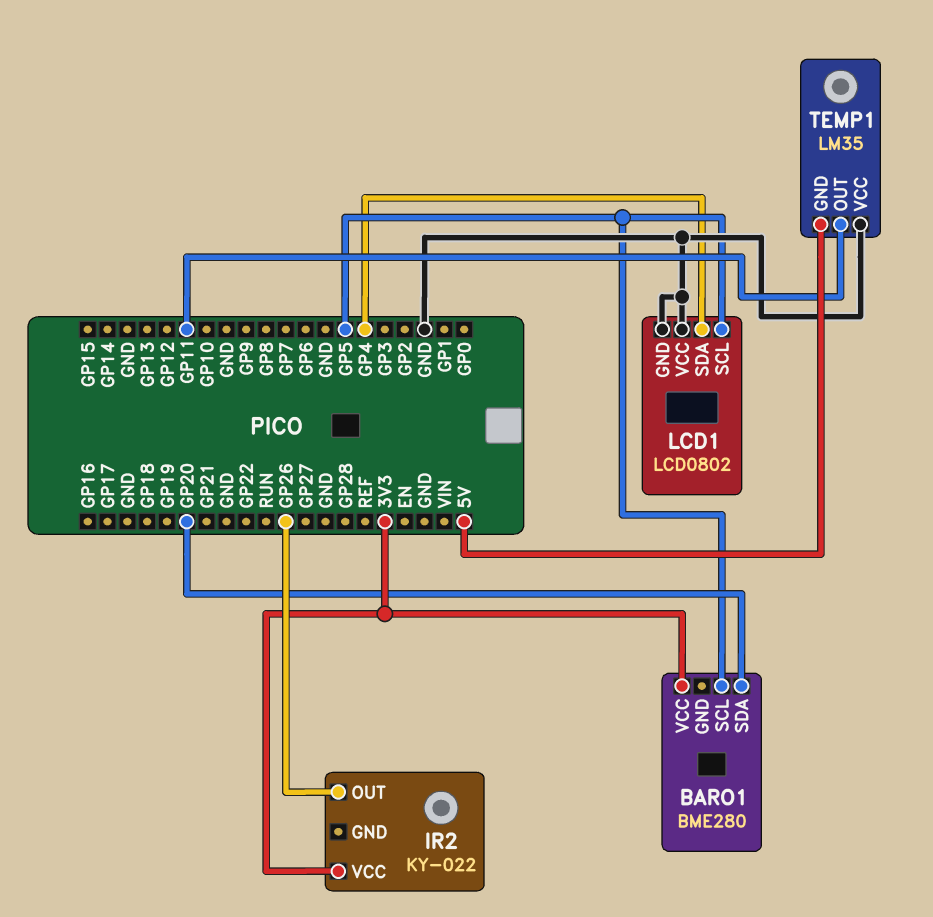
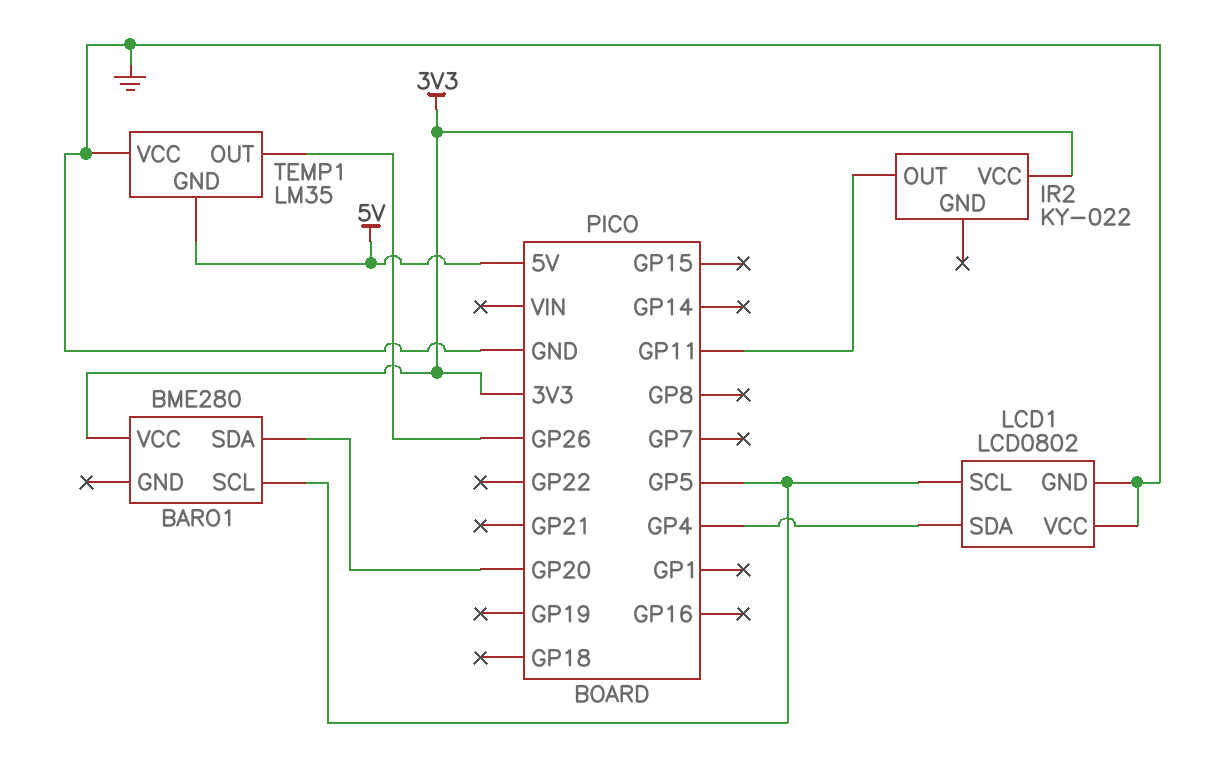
IR2 pin OUT: GP26 -> GP11
TEMP1 pin OUT: GP11 -> GP26

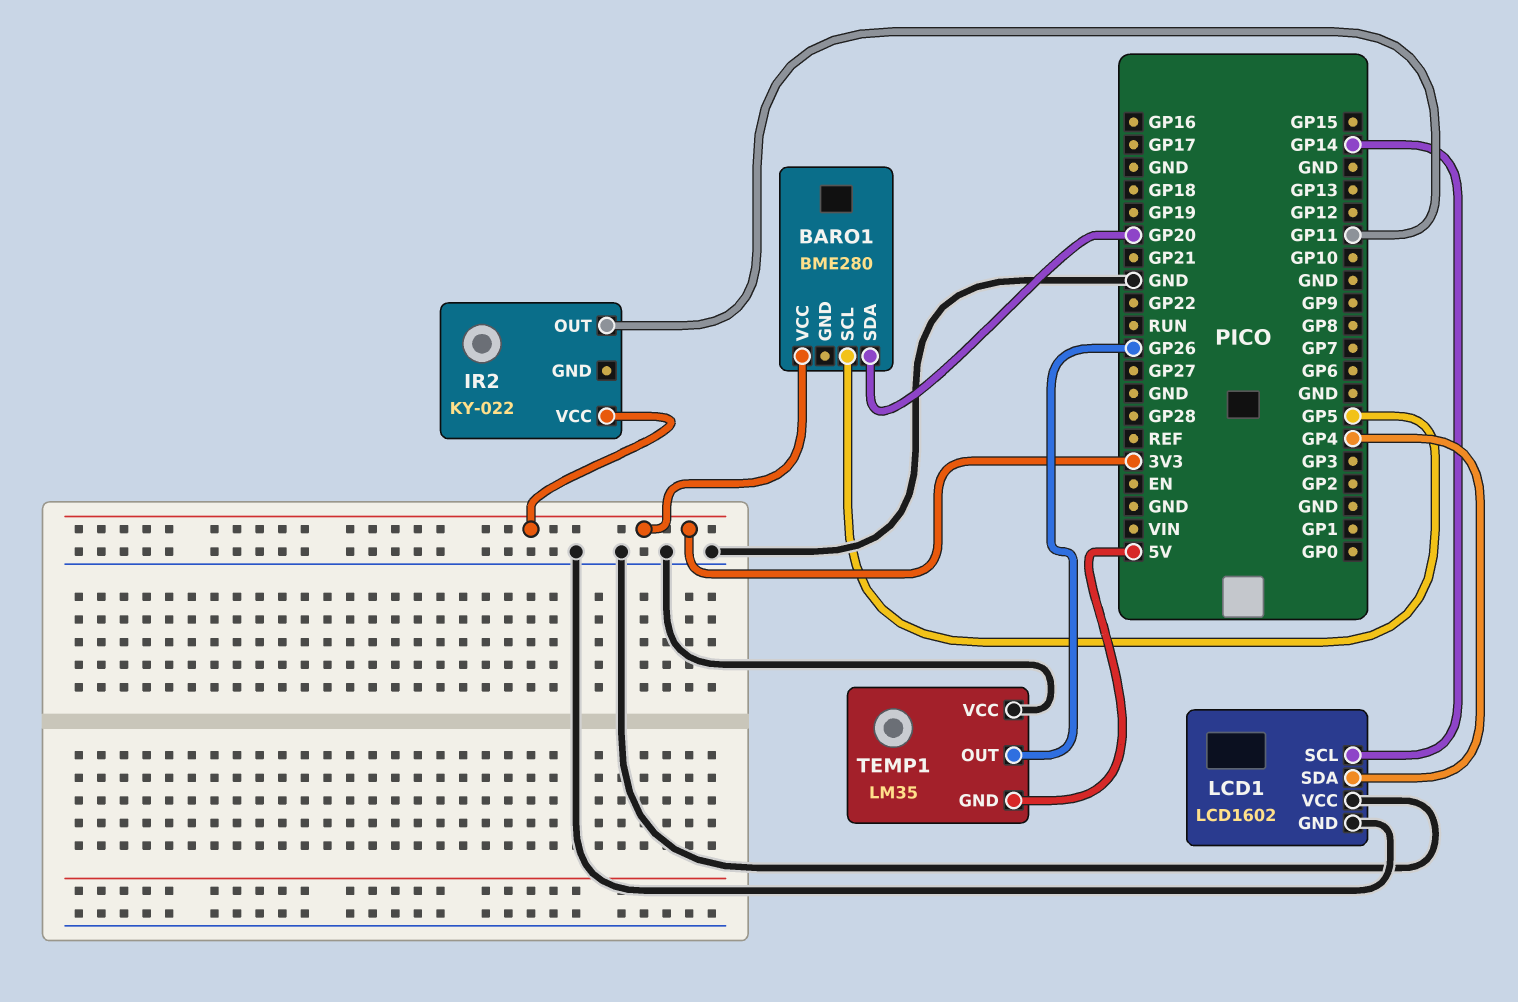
LCD1: LCD0802 -> LCD1602
LCD1 pin SCL: GP5 -> GP14

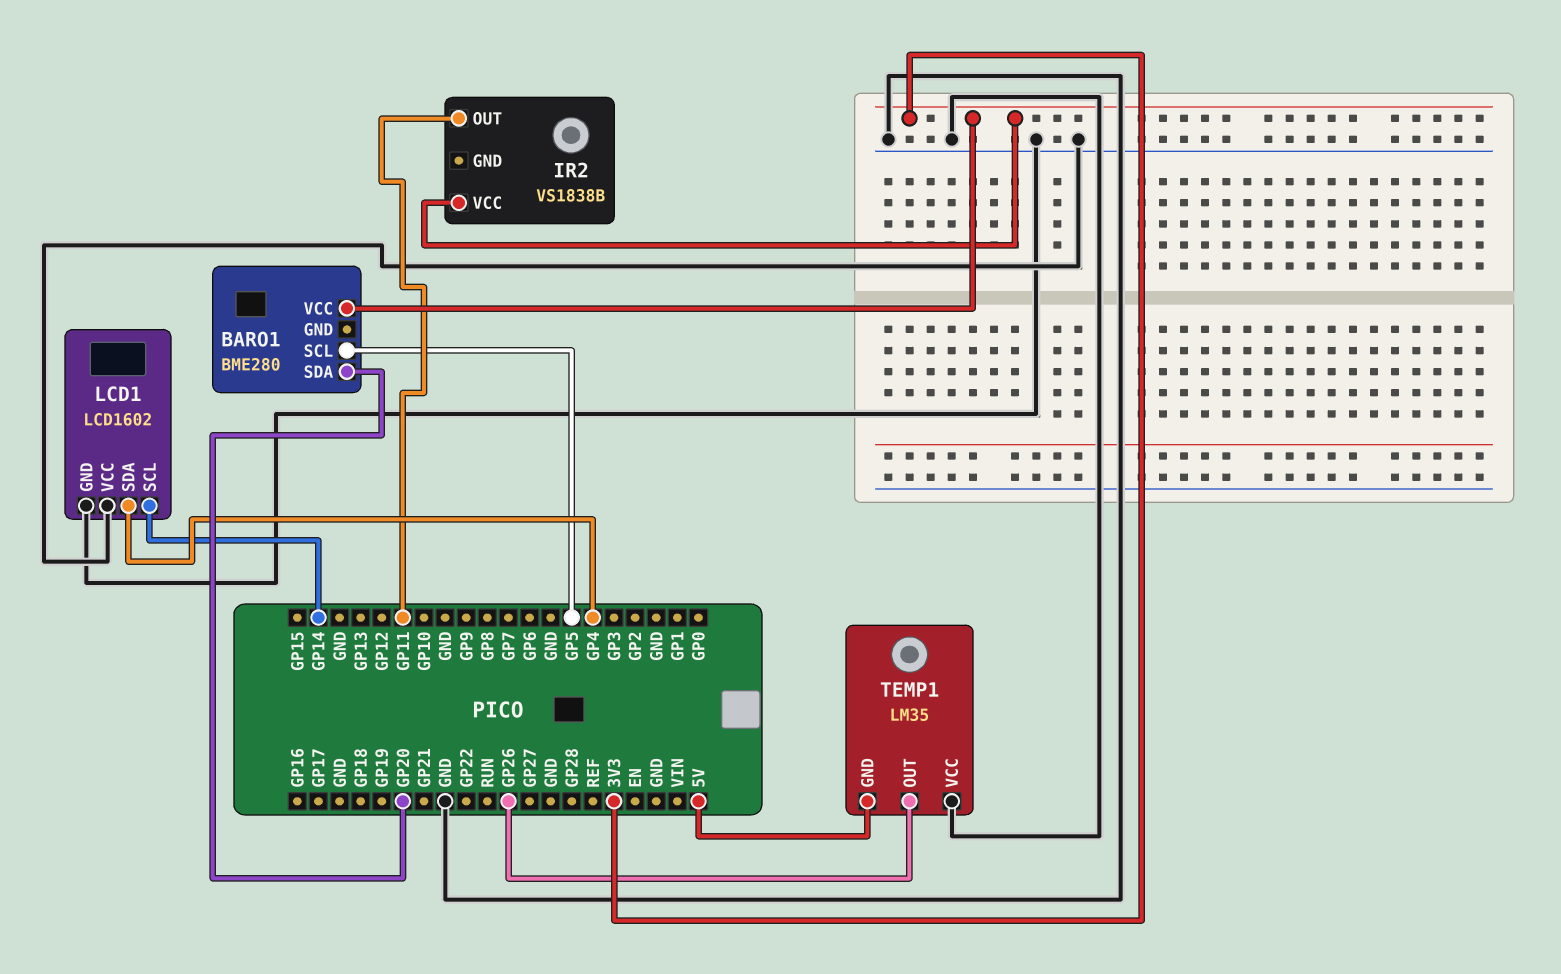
IR2: KY-022 -> VS1838B

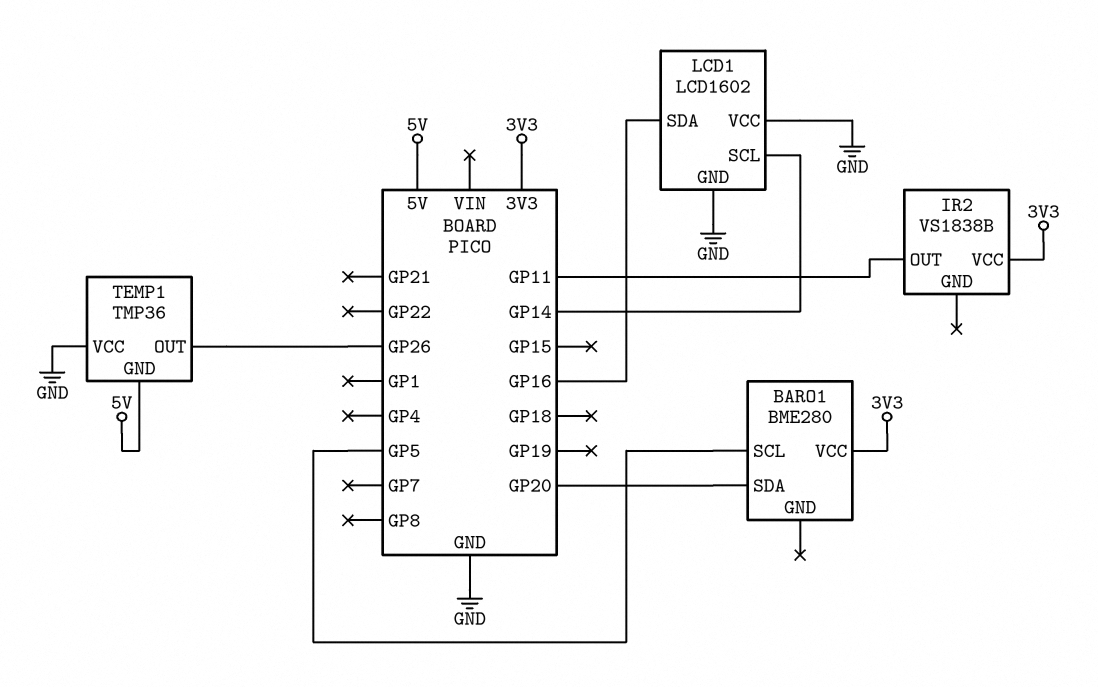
LCD1 pin SDA: GP4 -> GP16
TEMP1: LM35 -> TMP36

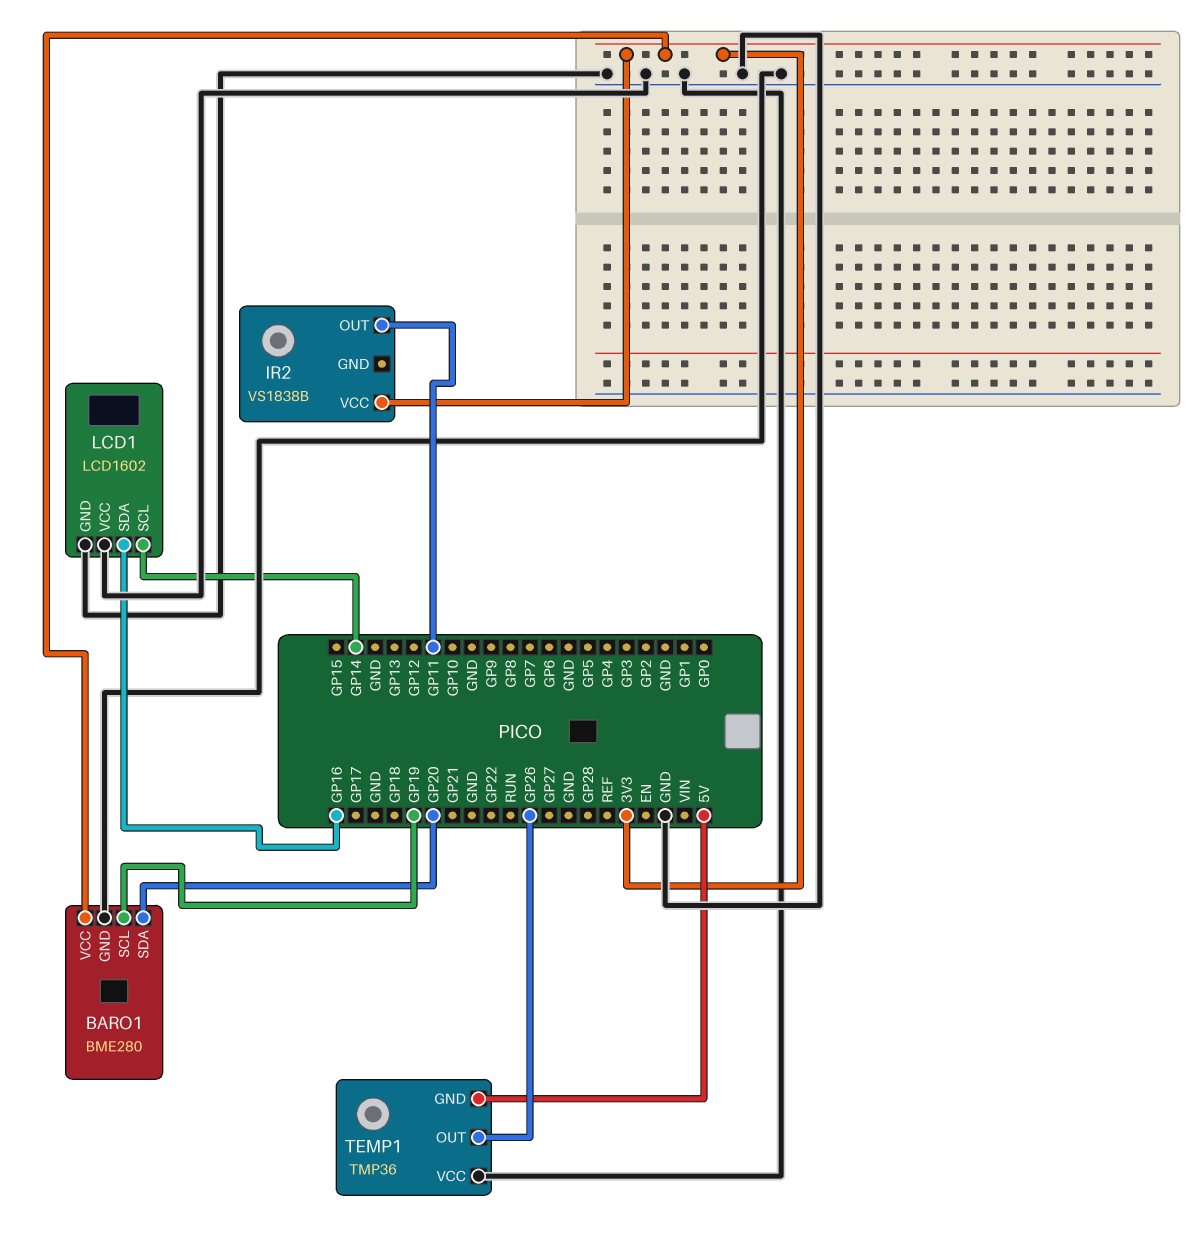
BARO1 pin GND: none -> GND
BARO1 pin SCL: GP5 -> GP19

